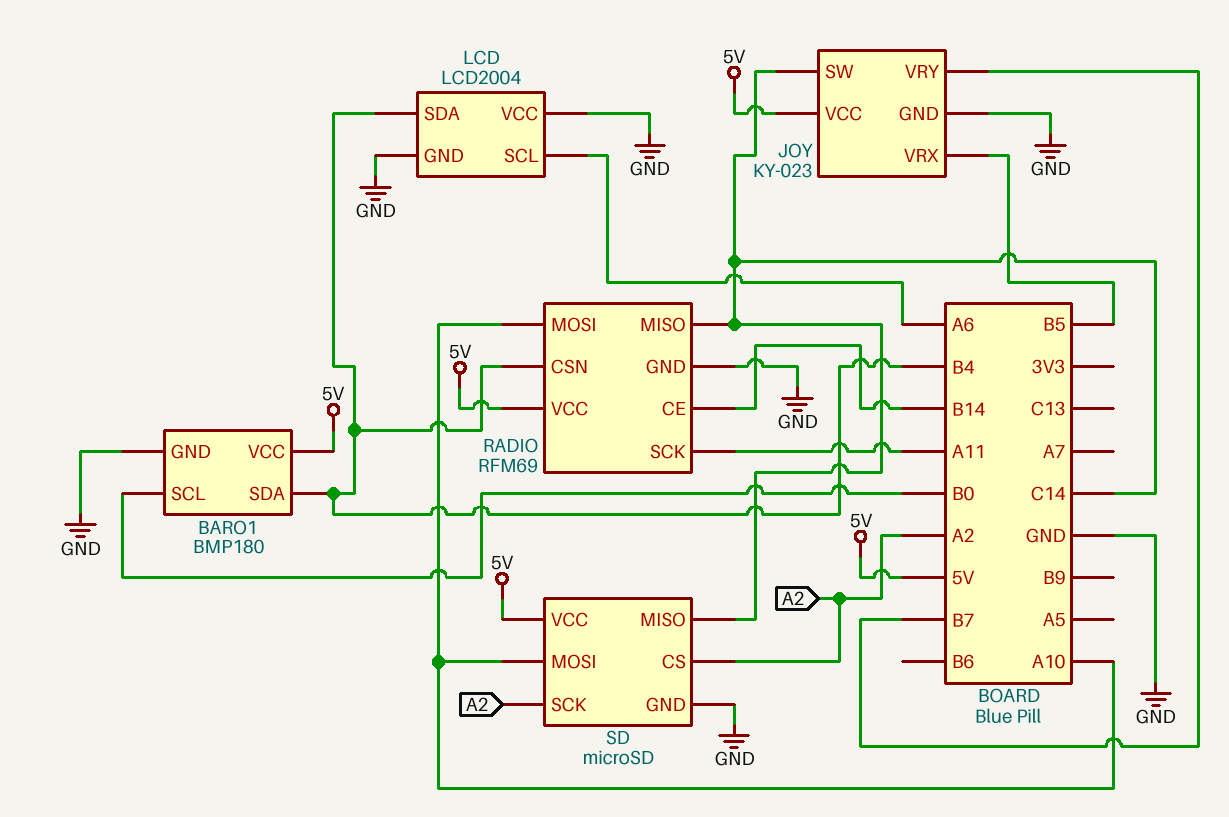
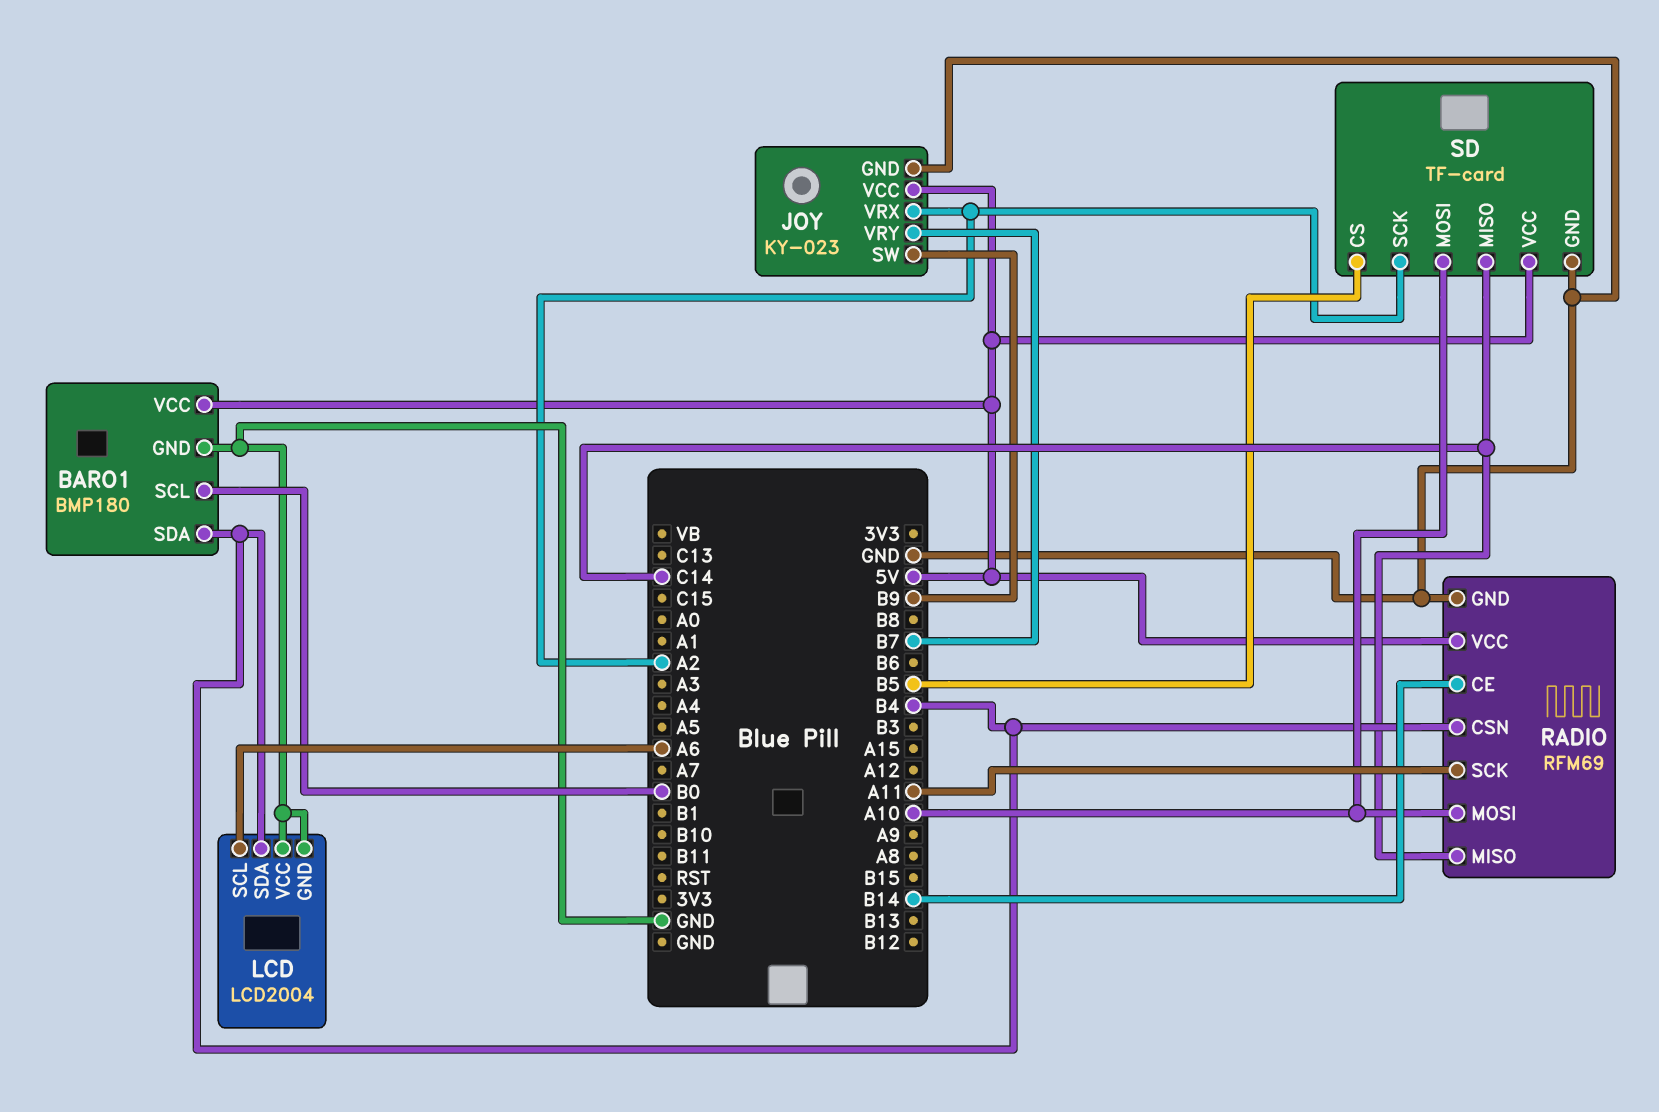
JOY pin SW: C14 -> B9
JOY pin VRX: B5 -> A2
SD: microSD -> TF-card
SD pin CS: A2 -> B5

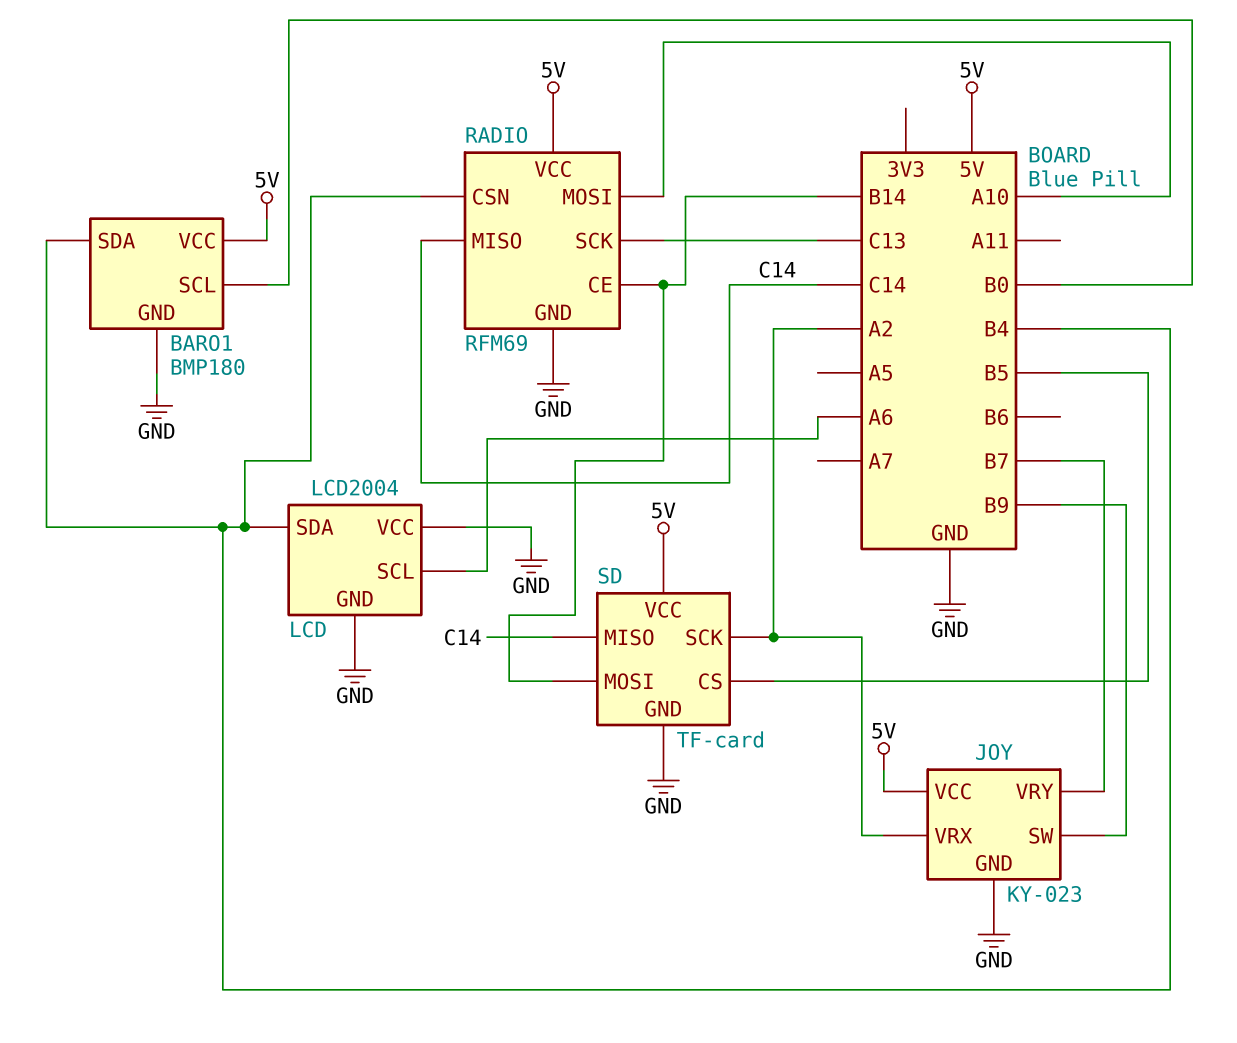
RADIO pin SCK: A11 -> C13
SD pin MOSI: A10 -> B14

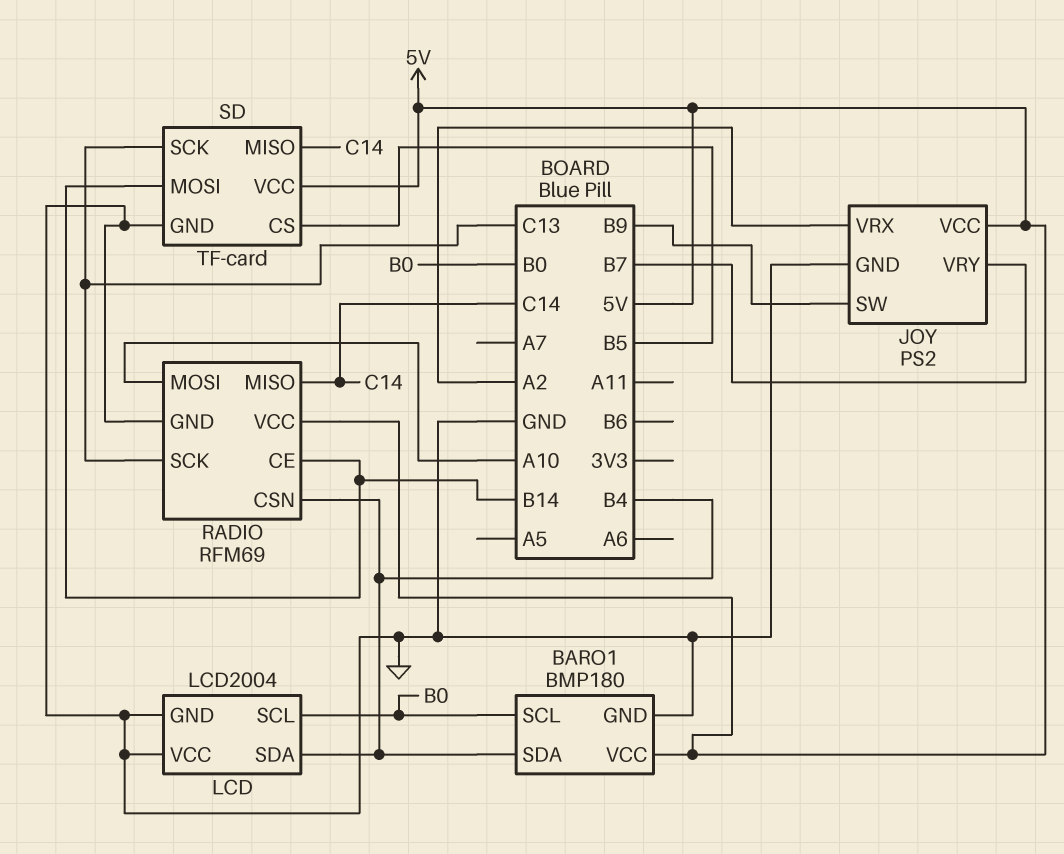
JOY: KY-023 -> PS2
LCD pin SCL: A6 -> B0
SD pin SCK: A2 -> C13

